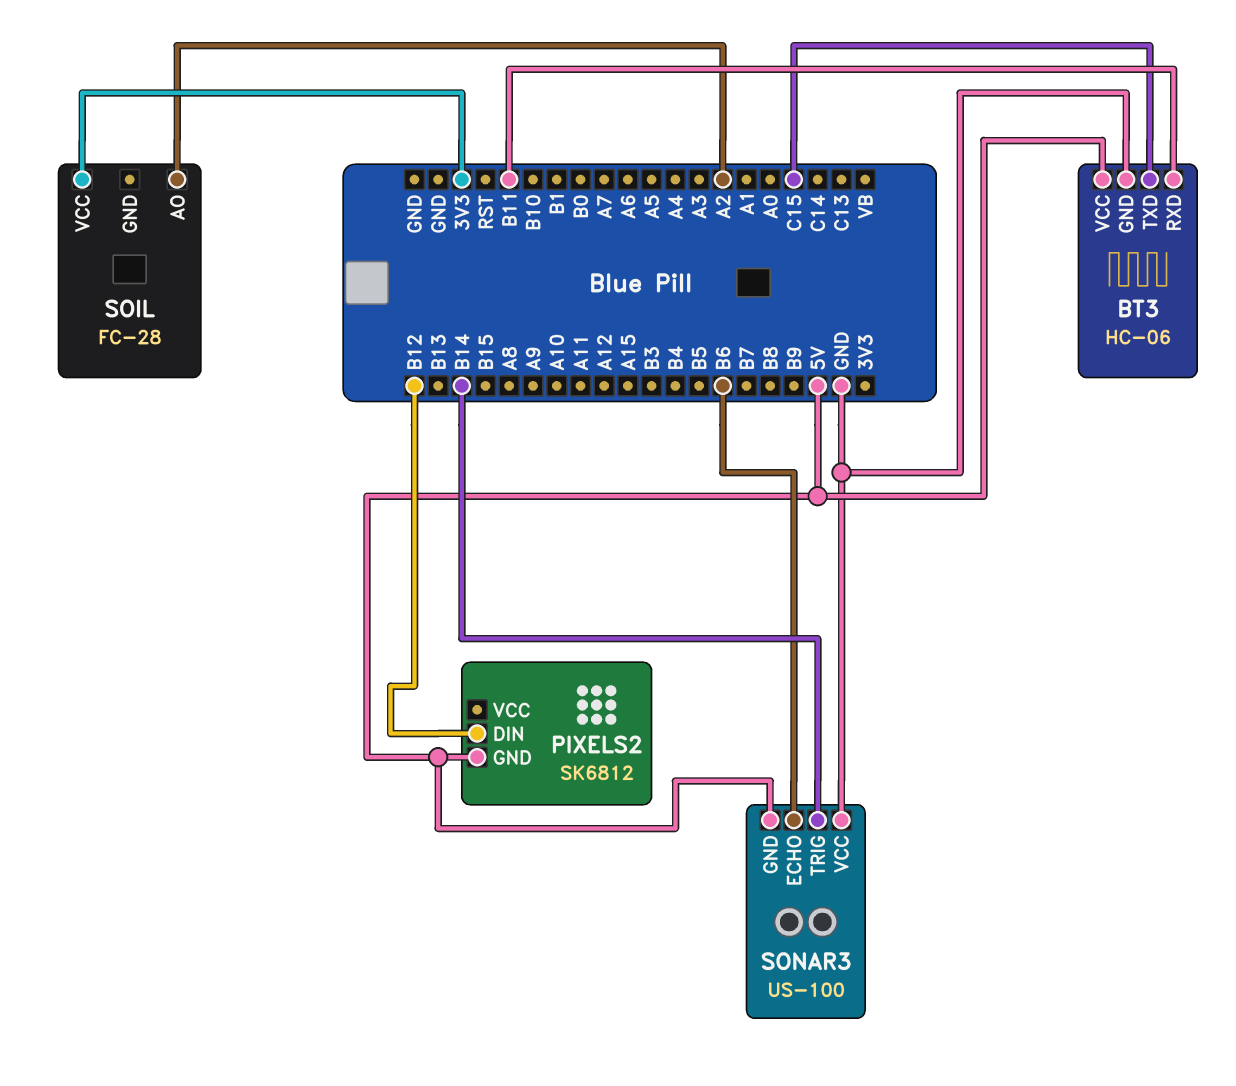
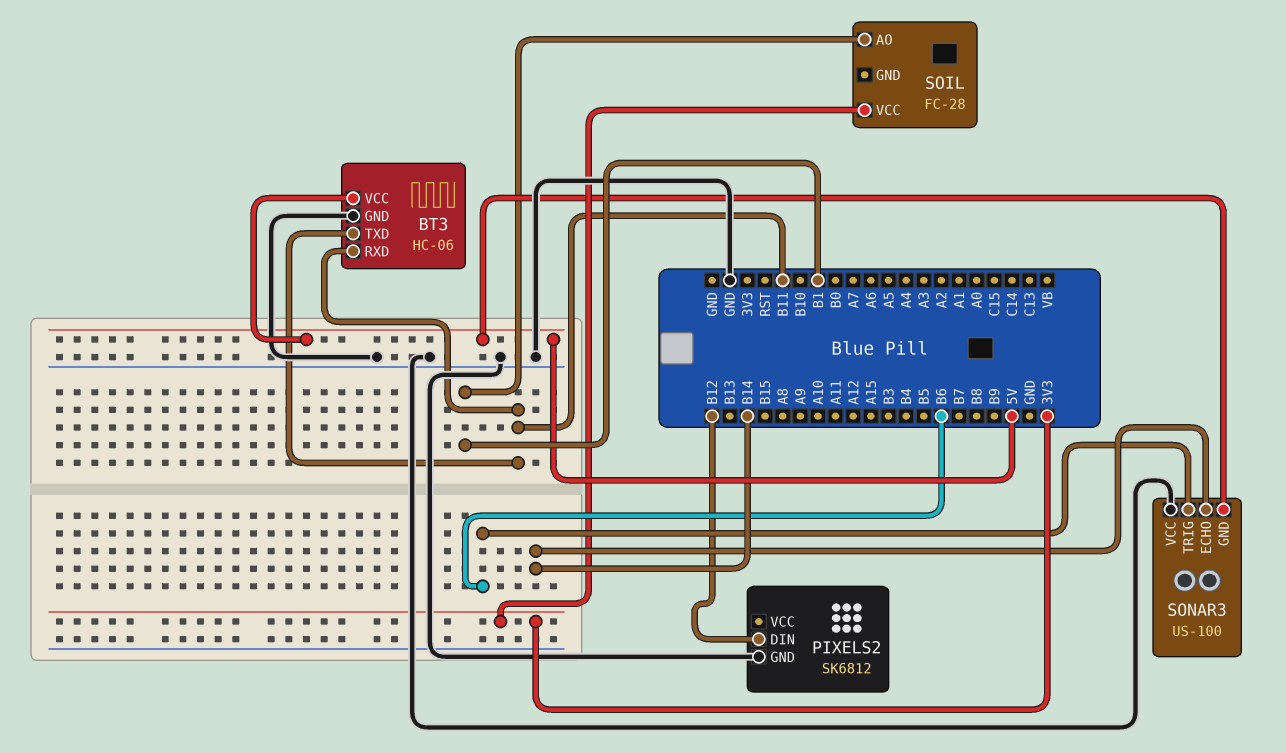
BT3 pin TXD: C15 -> B11
PIXELS2 pin GND: 5V -> GND
SOIL pin AO: A2 -> B1
SONAR3 pin ECHO: B6 -> B14
SONAR3 pin TRIG: B14 -> B6

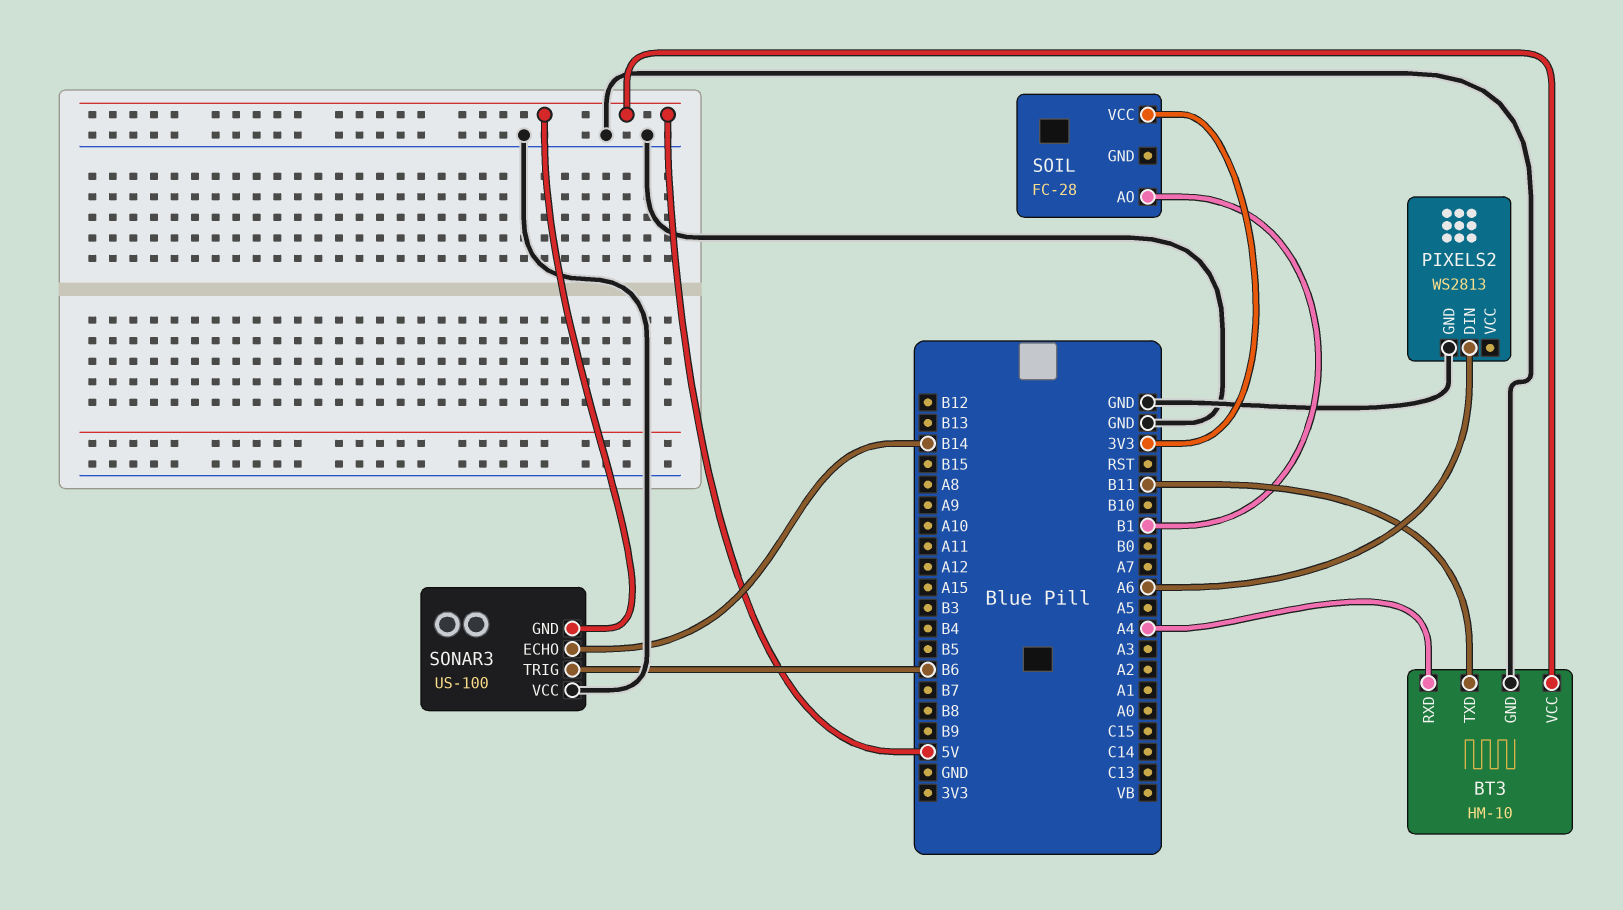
BT3: HC-06 -> HM-10
BT3 pin RXD: B11 -> A4
PIXELS2: SK6812 -> WS2813
PIXELS2 pin DIN: B12 -> A6

